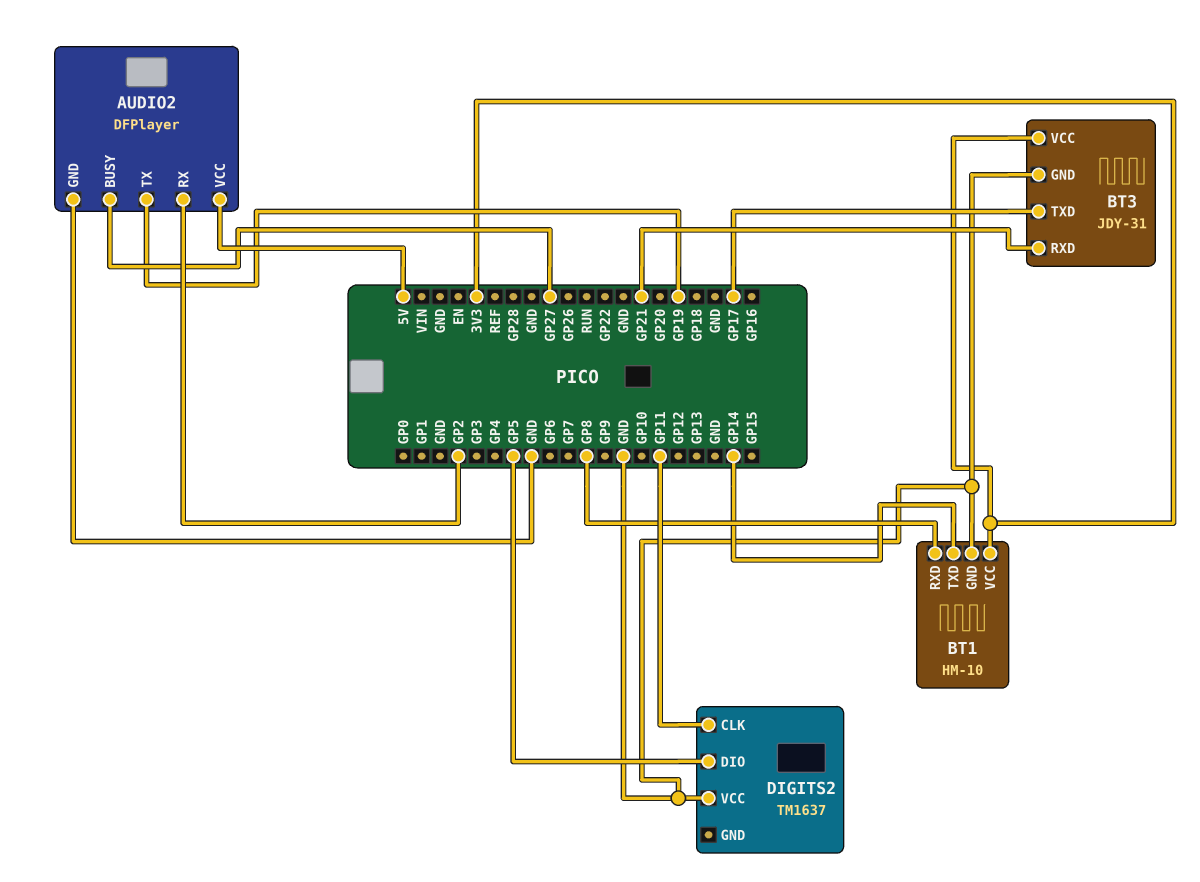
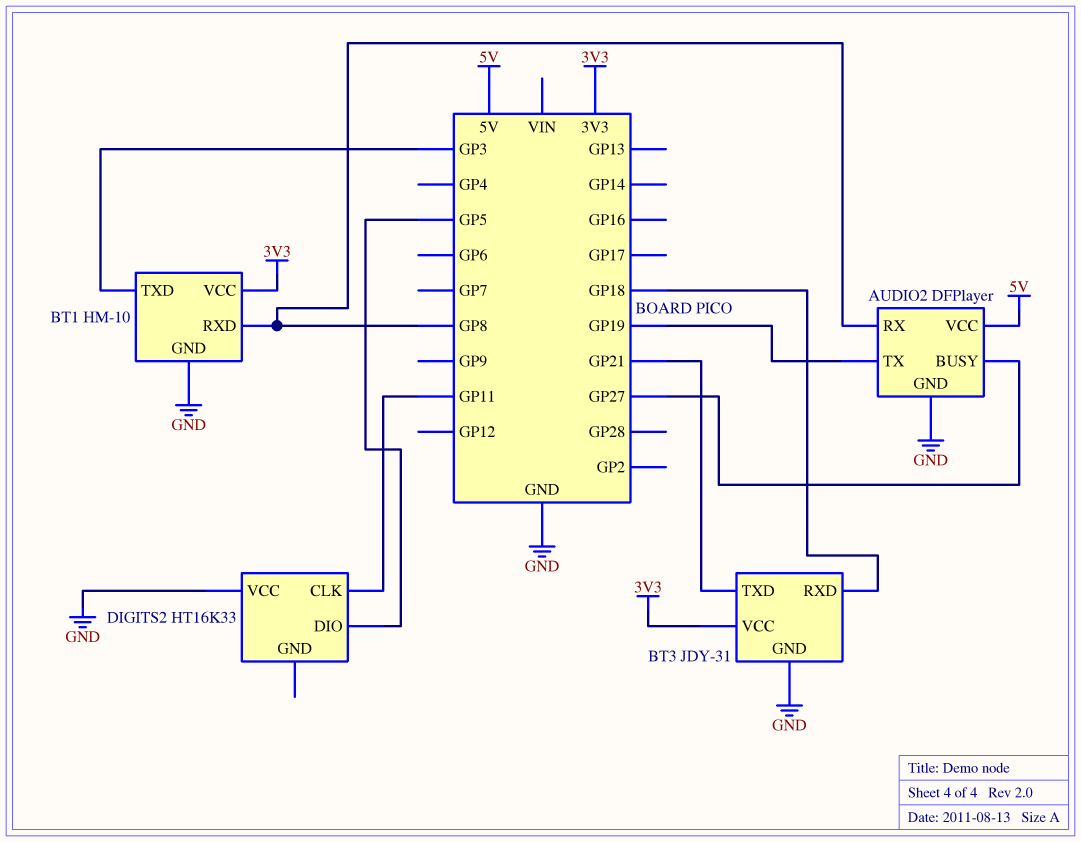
AUDIO2 pin RX: GP2 -> GP8
BT1 pin TXD: GP14 -> GP3
BT3 pin RXD: GP21 -> GP18
BT3 pin TXD: GP17 -> GP21
DIGITS2: TM1637 -> HT16K33

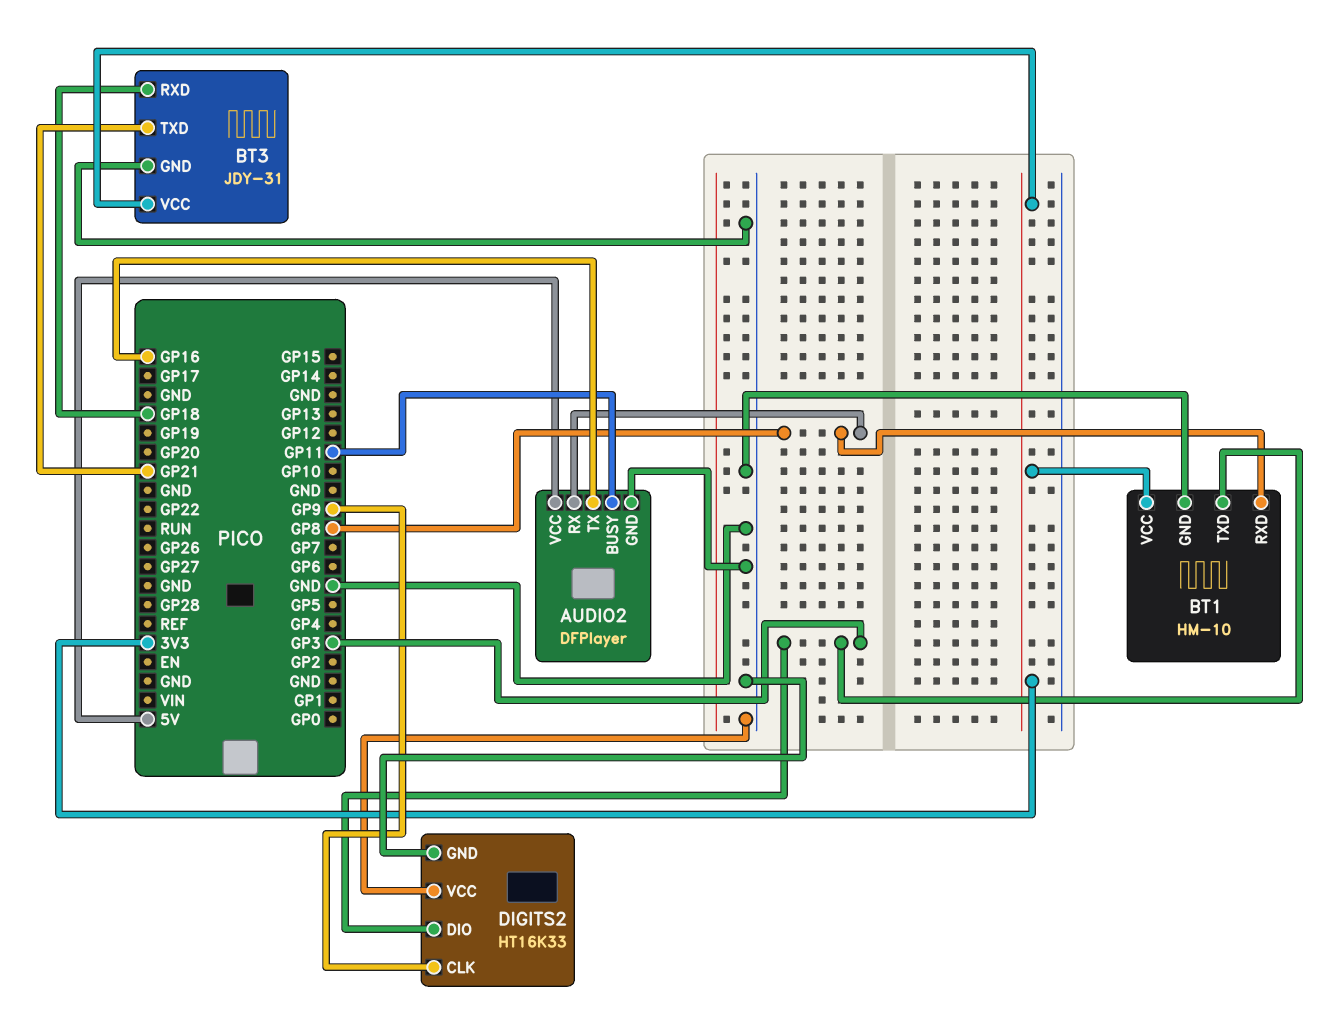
AUDIO2 pin BUSY: GP27 -> GP11
AUDIO2 pin TX: GP19 -> GP16
DIGITS2 pin CLK: GP11 -> GP9
DIGITS2 pin DIO: GP5 -> GP3
DIGITS2 pin GND: none -> GND

